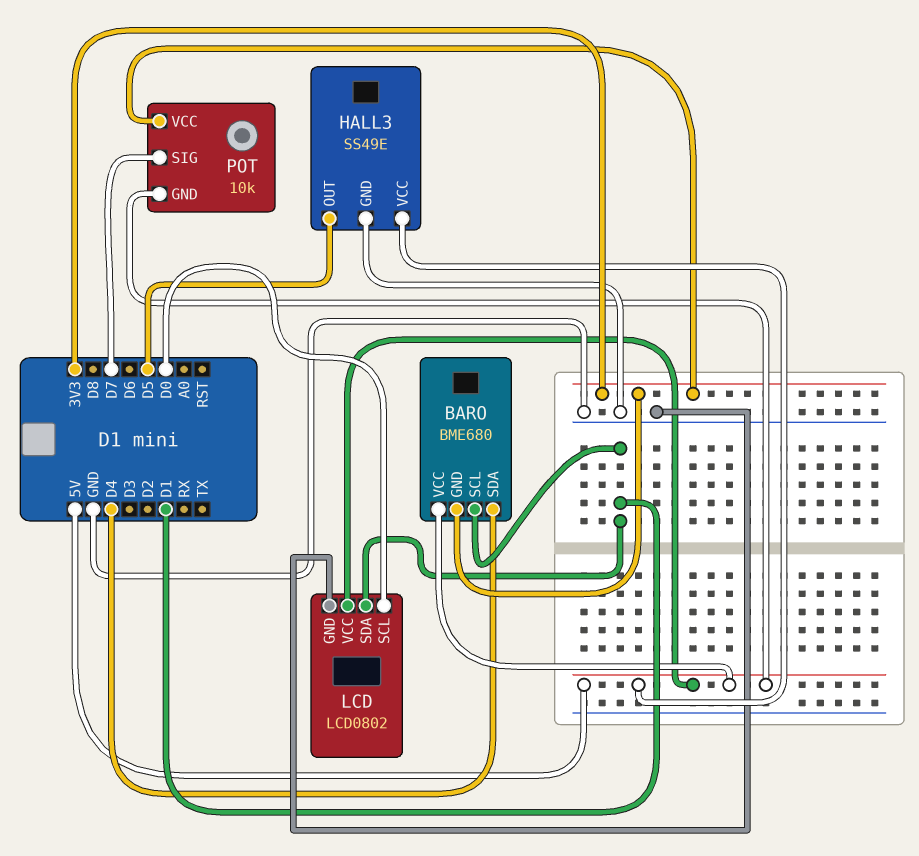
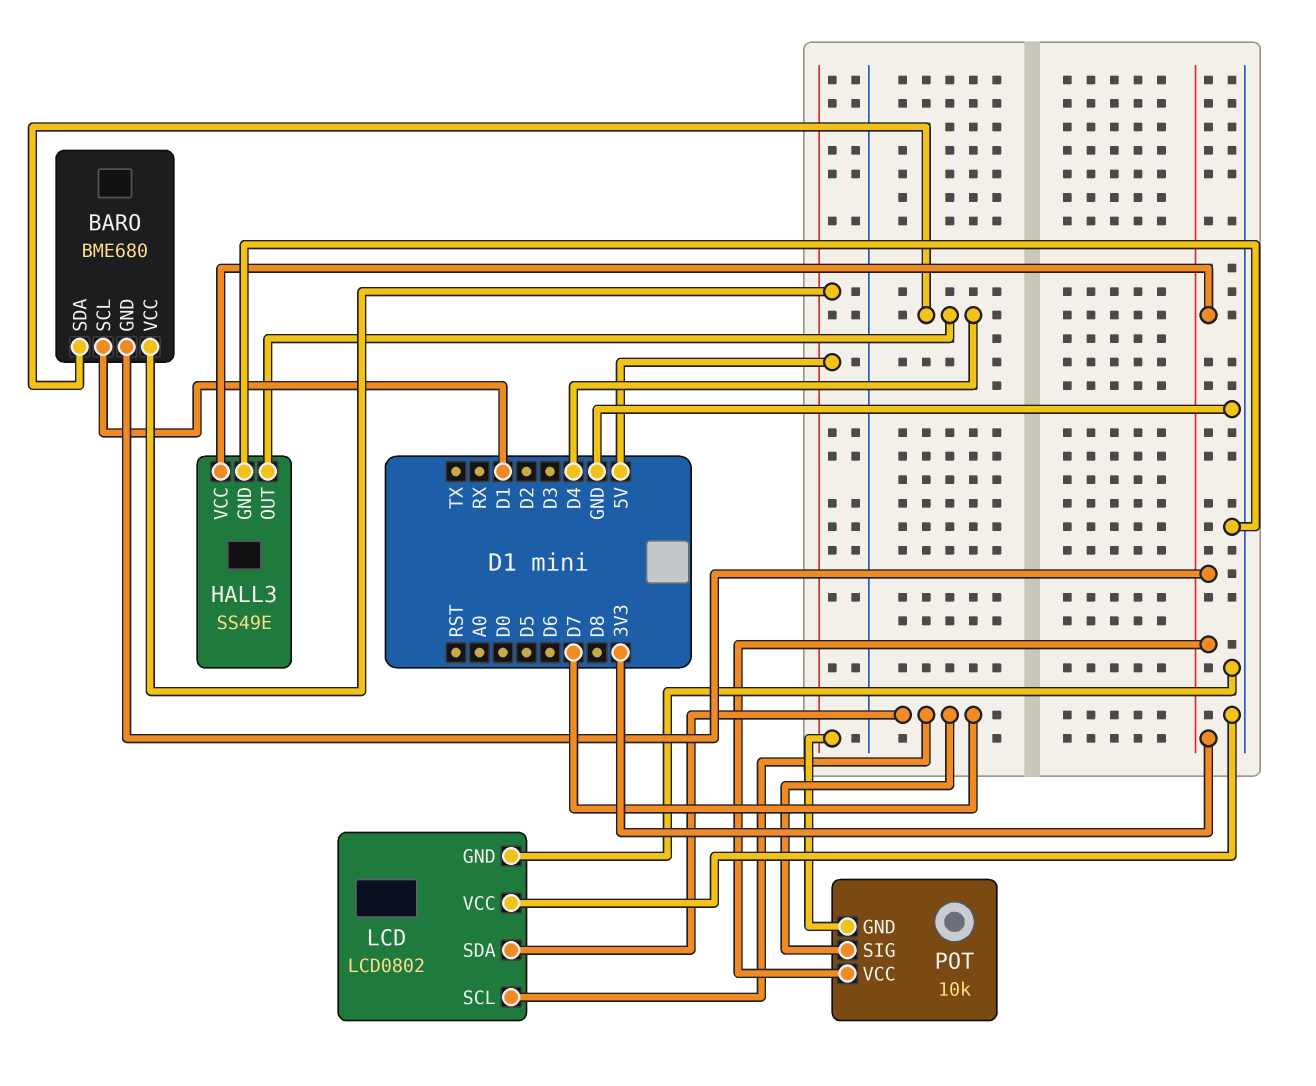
HALL3 pin OUT: D5 -> D4
HALL3 pin VCC: 5V -> 3V3
LCD pin SCL: D0 -> D7
LCD pin SDA: D1 -> D7
LCD pin VCC: 5V -> GND

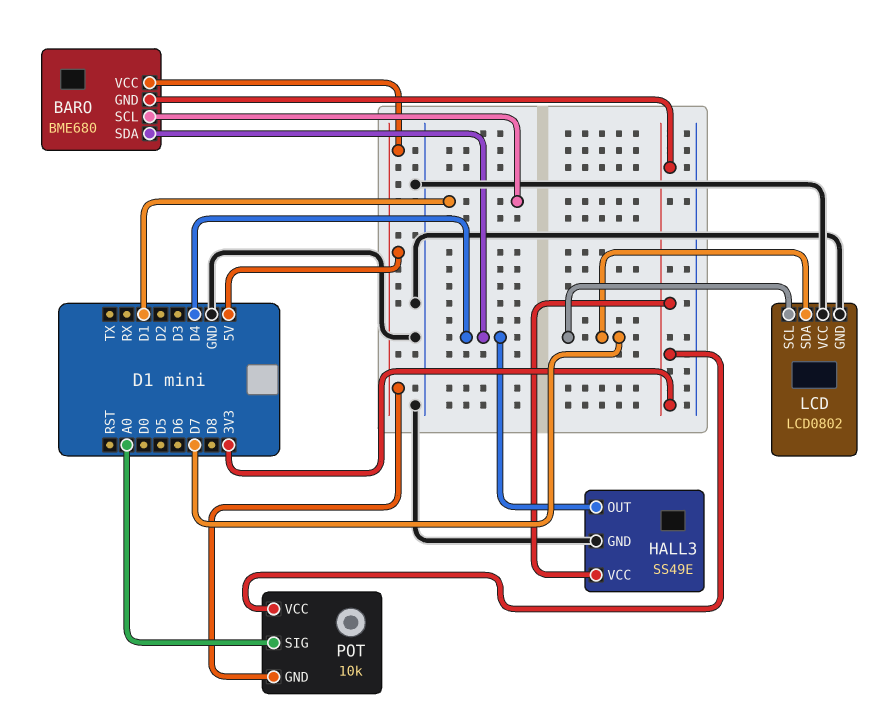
POT pin SIG: D7 -> A0

